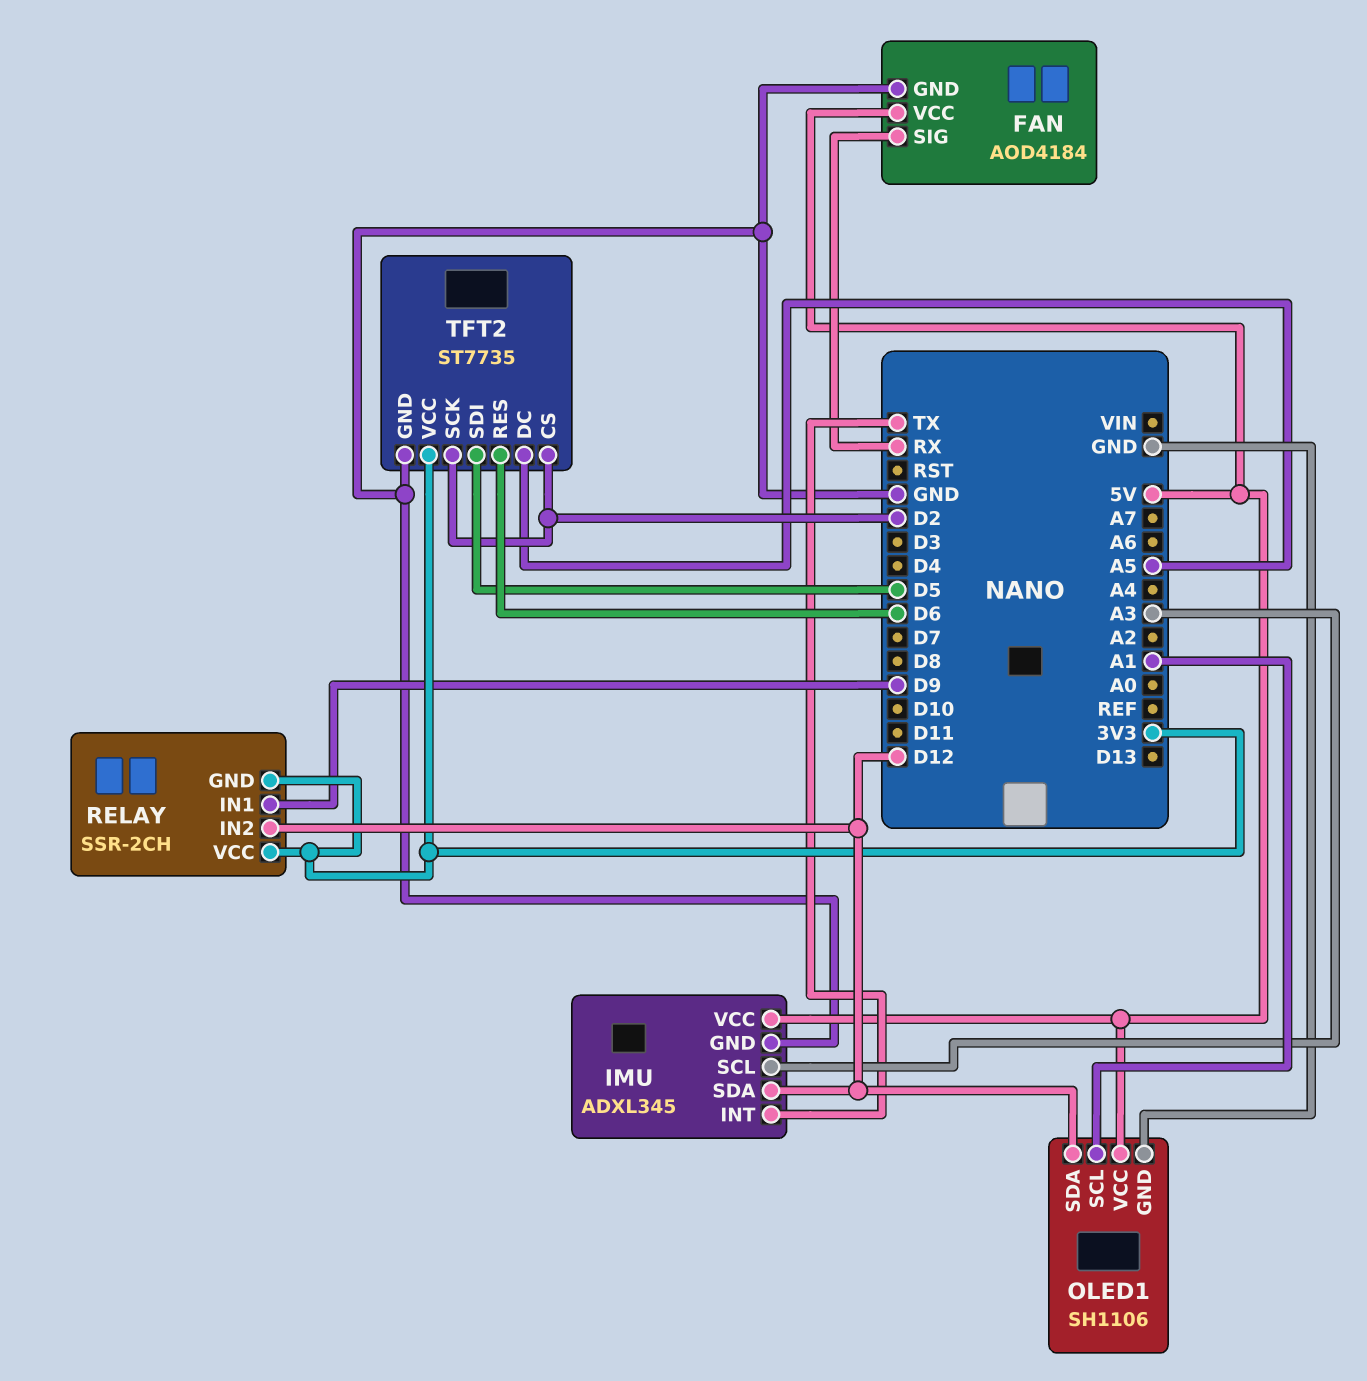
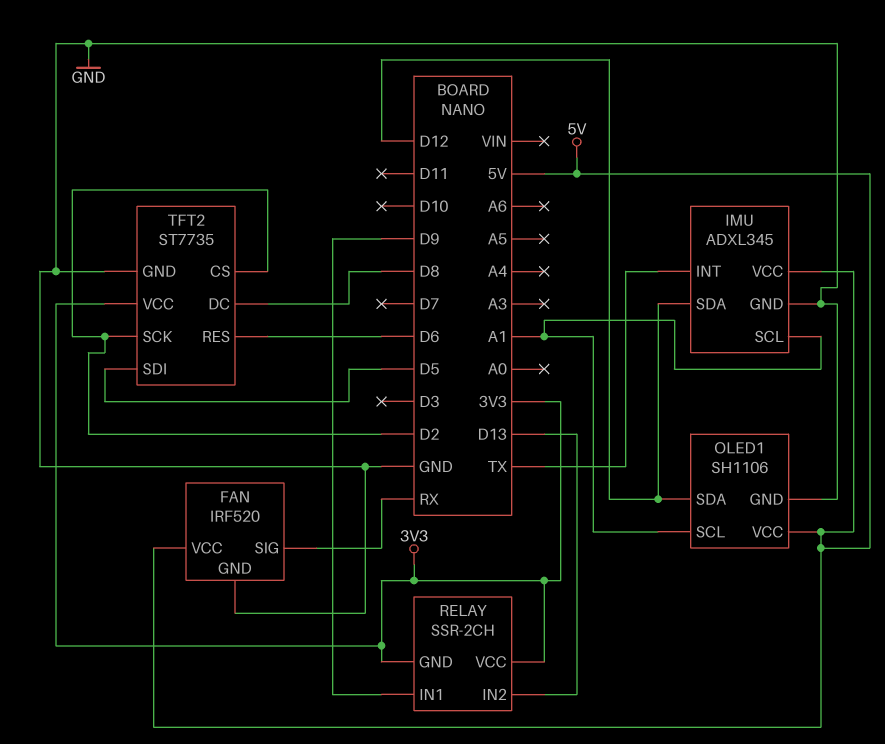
FAN: AOD4184 -> IRF520
IMU pin SCL: A3 -> A1
RELAY pin IN2: D12 -> D13
TFT2 pin DC: A5 -> D8

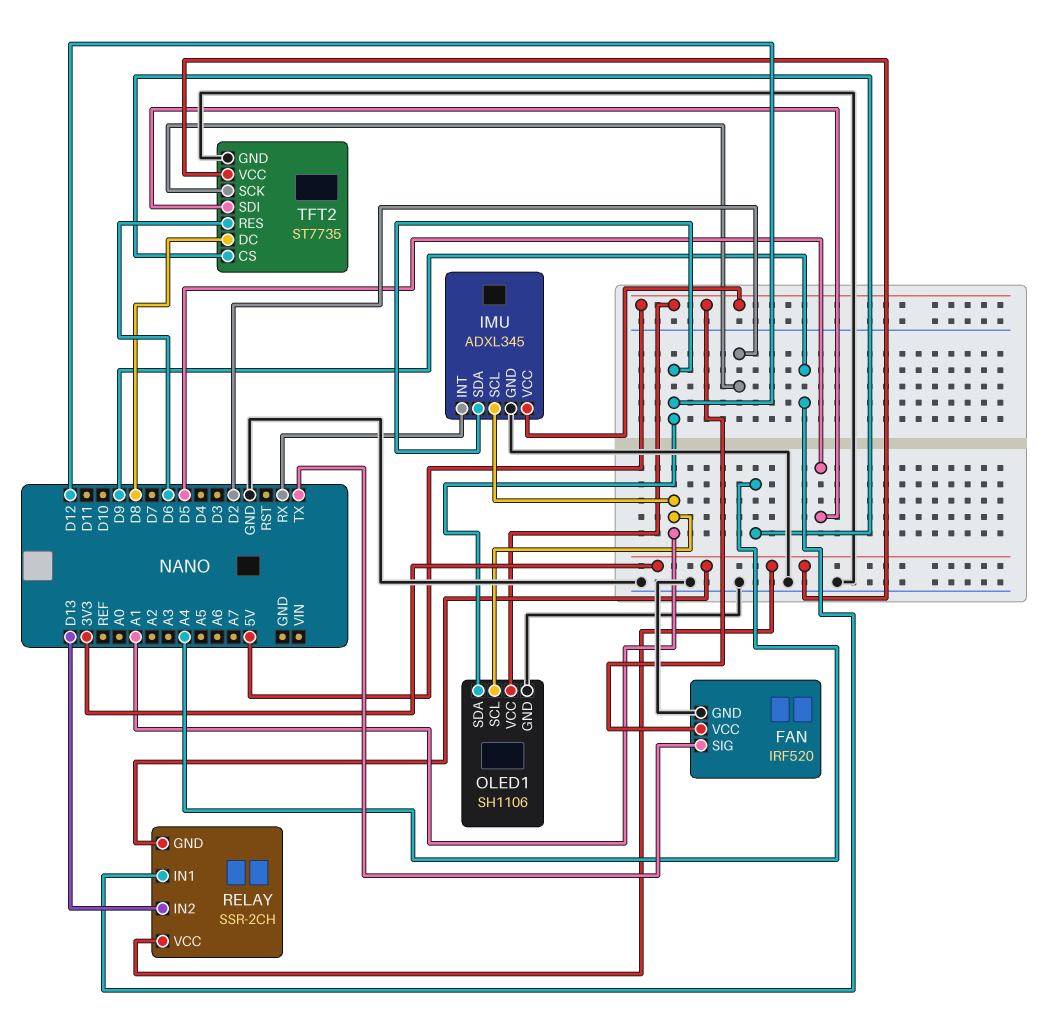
FAN pin SIG: RX -> TX
IMU pin INT: TX -> RX
TFT2 pin CS: D2 -> A4

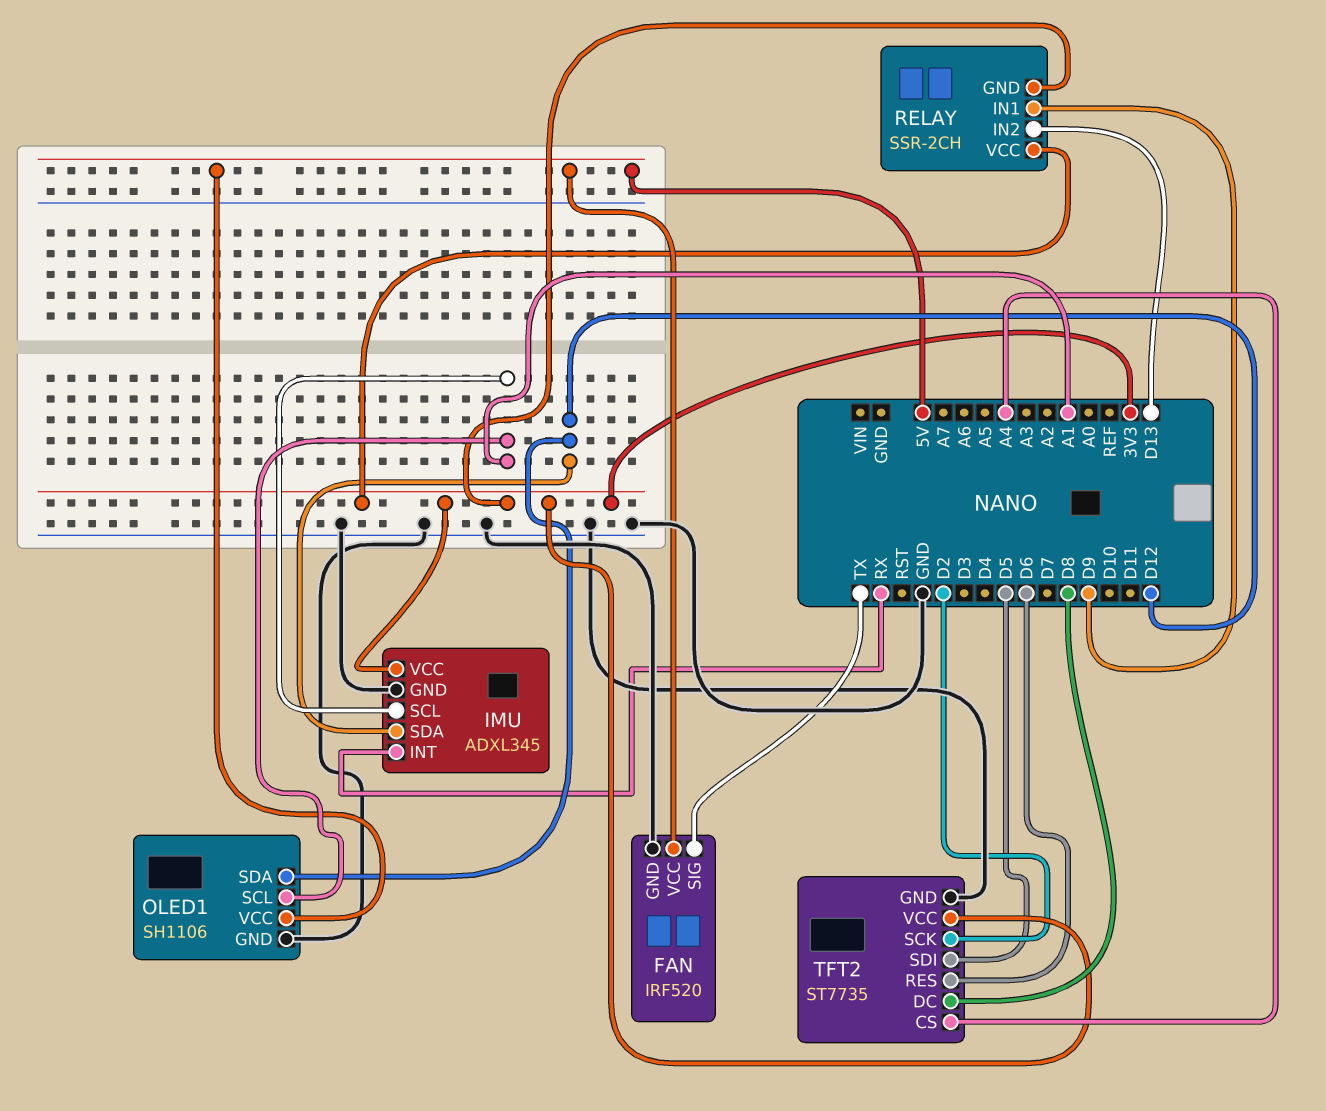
IMU pin VCC: 5V -> 3V3

